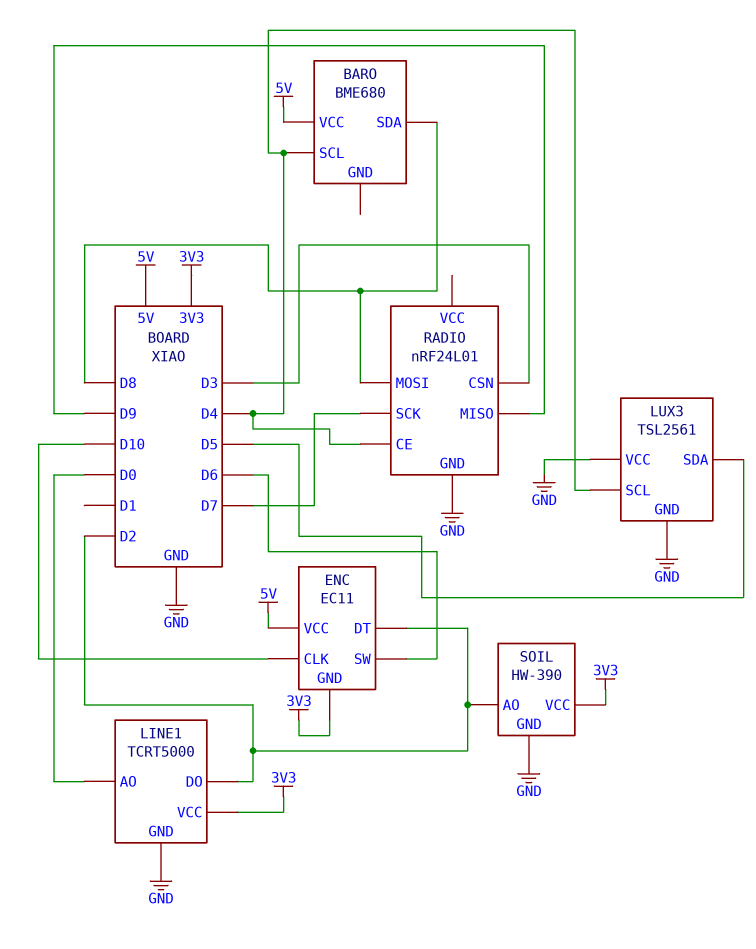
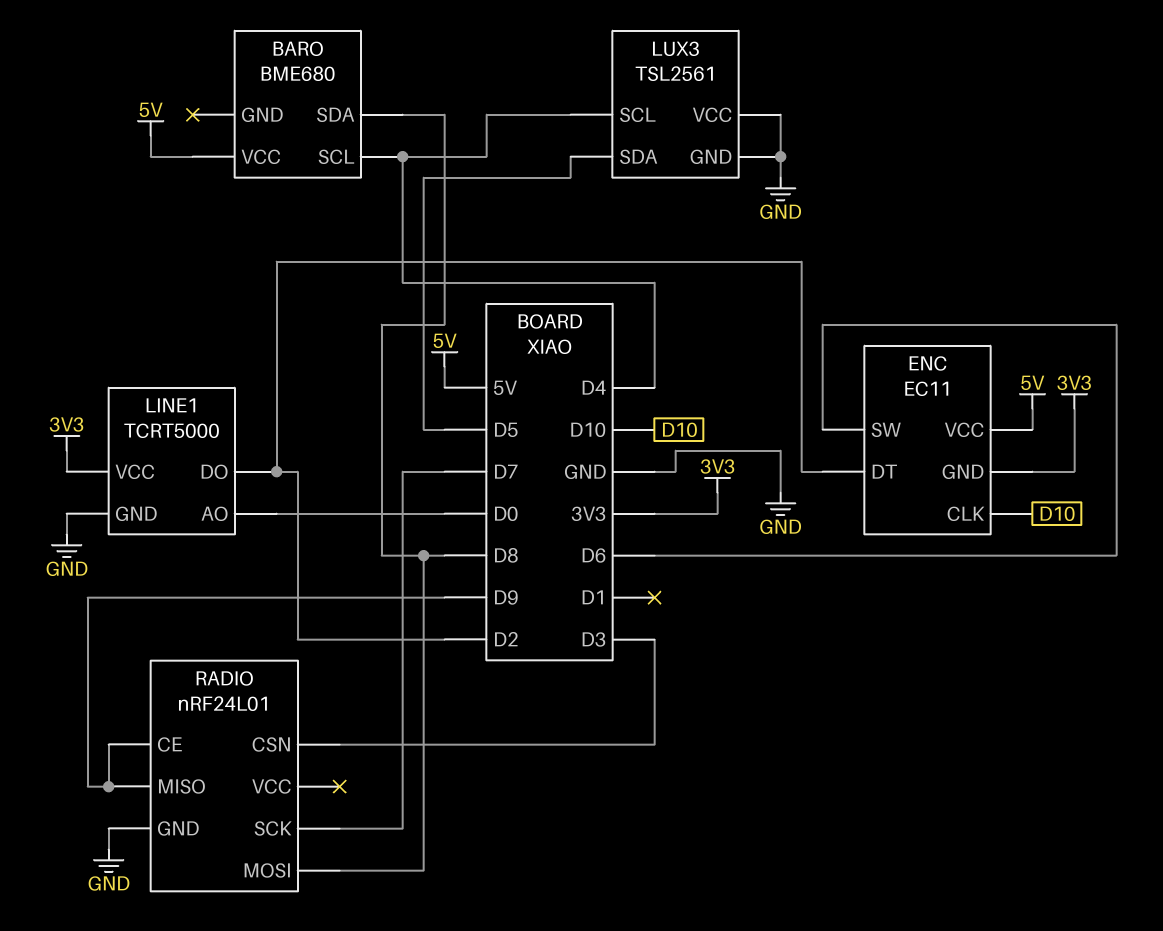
RADIO pin CE: D4 -> D9
SOIL: HW-390 -> none
SOIL pin AO: D2 -> none
SOIL pin GND: GND -> none
SOIL pin VCC: 3V3 -> none

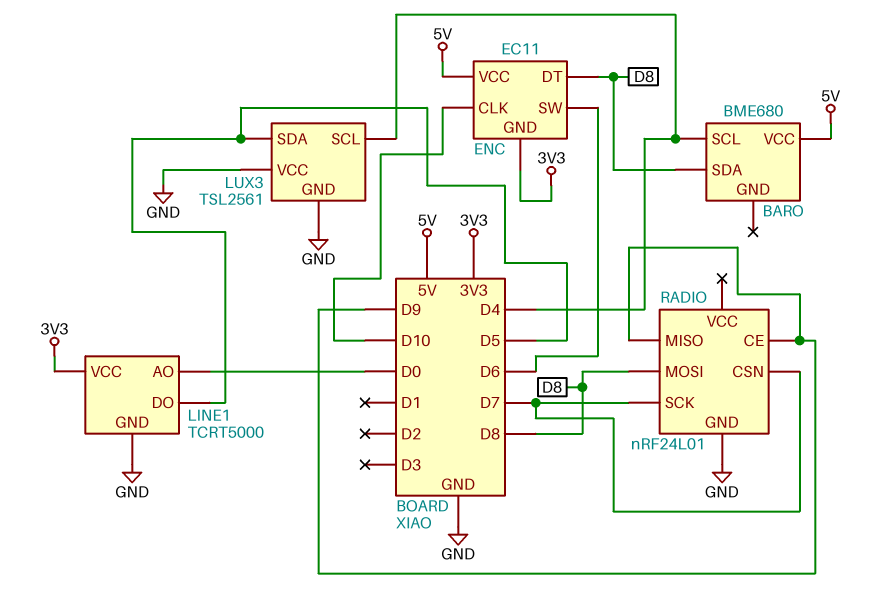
ENC pin DT: D2 -> D8
LINE1 pin DO: D2 -> D5
RADIO pin CSN: D3 -> D7

